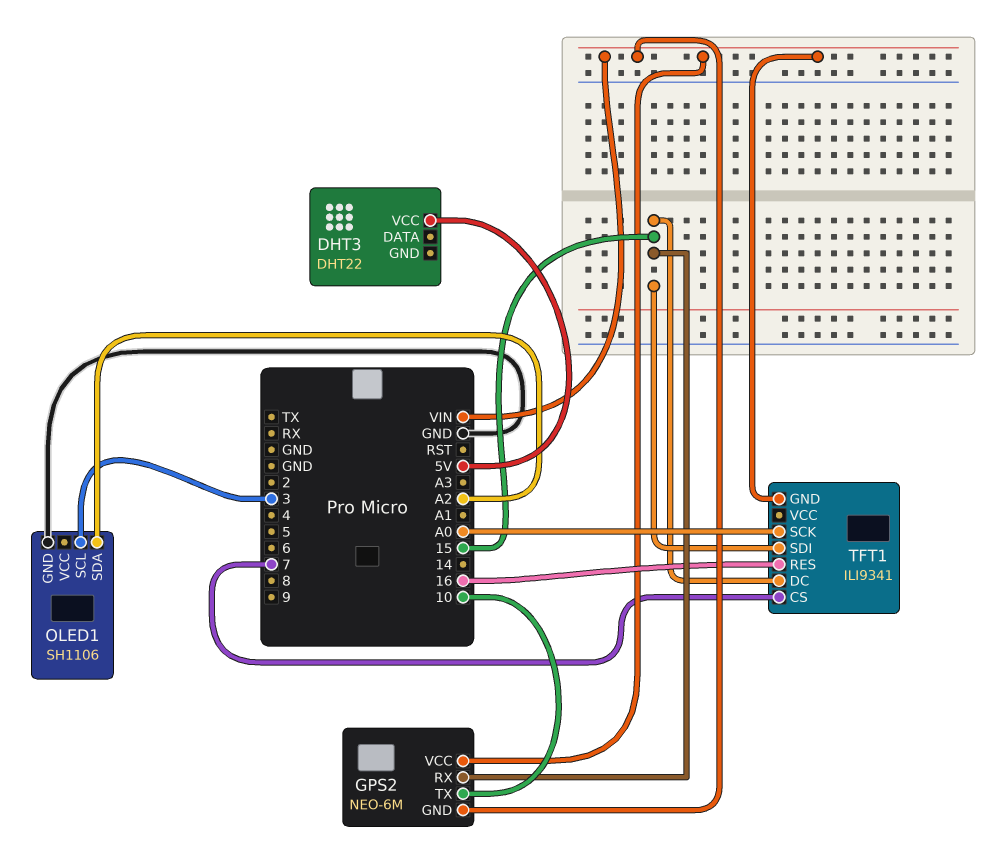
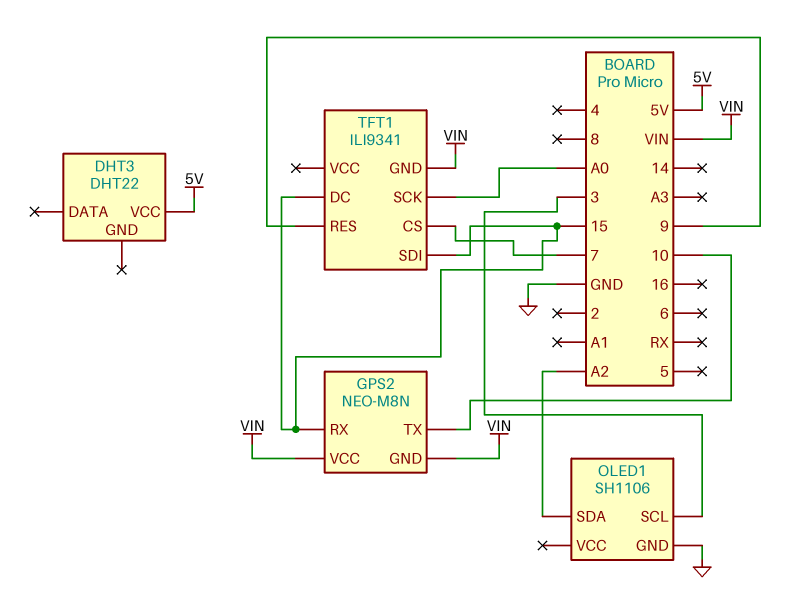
GPS2: NEO-6M -> NEO-M8N
TFT1 pin RES: 16 -> 9

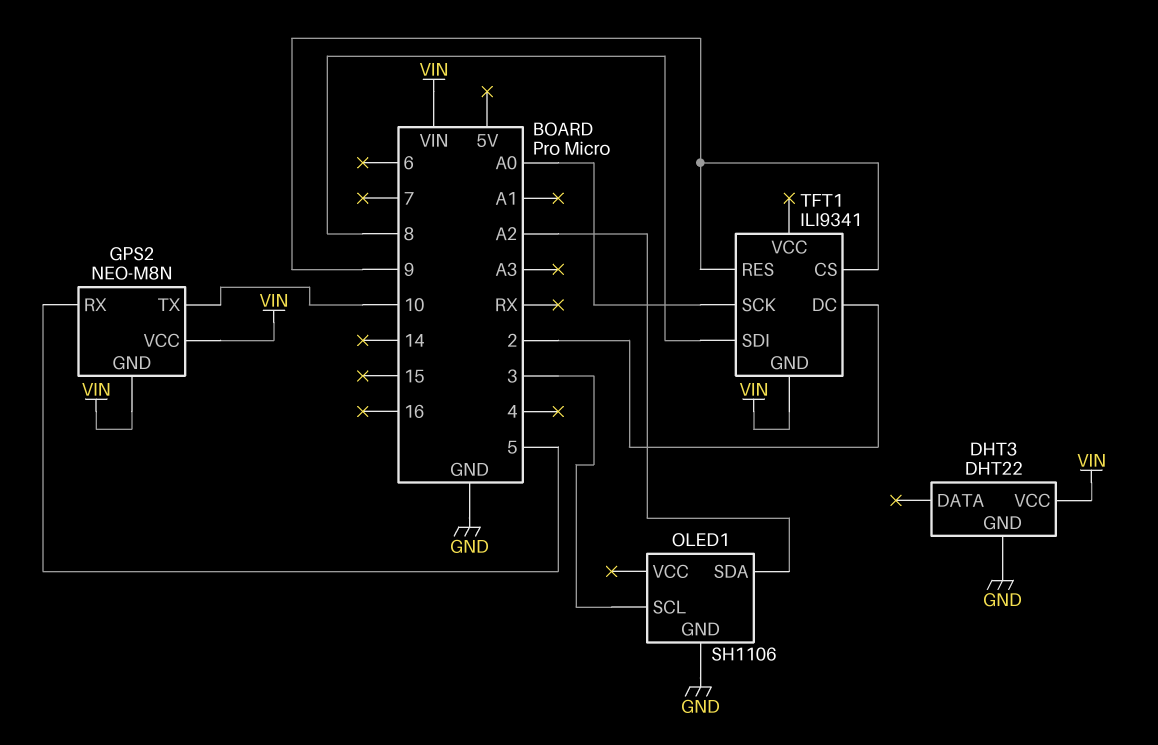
DHT3 pin GND: none -> GND
DHT3 pin VCC: 5V -> VIN
GPS2 pin RX: 15 -> 5
TFT1 pin CS: 7 -> 9
TFT1 pin DC: 15 -> 2
TFT1 pin SDI: 15 -> 8

